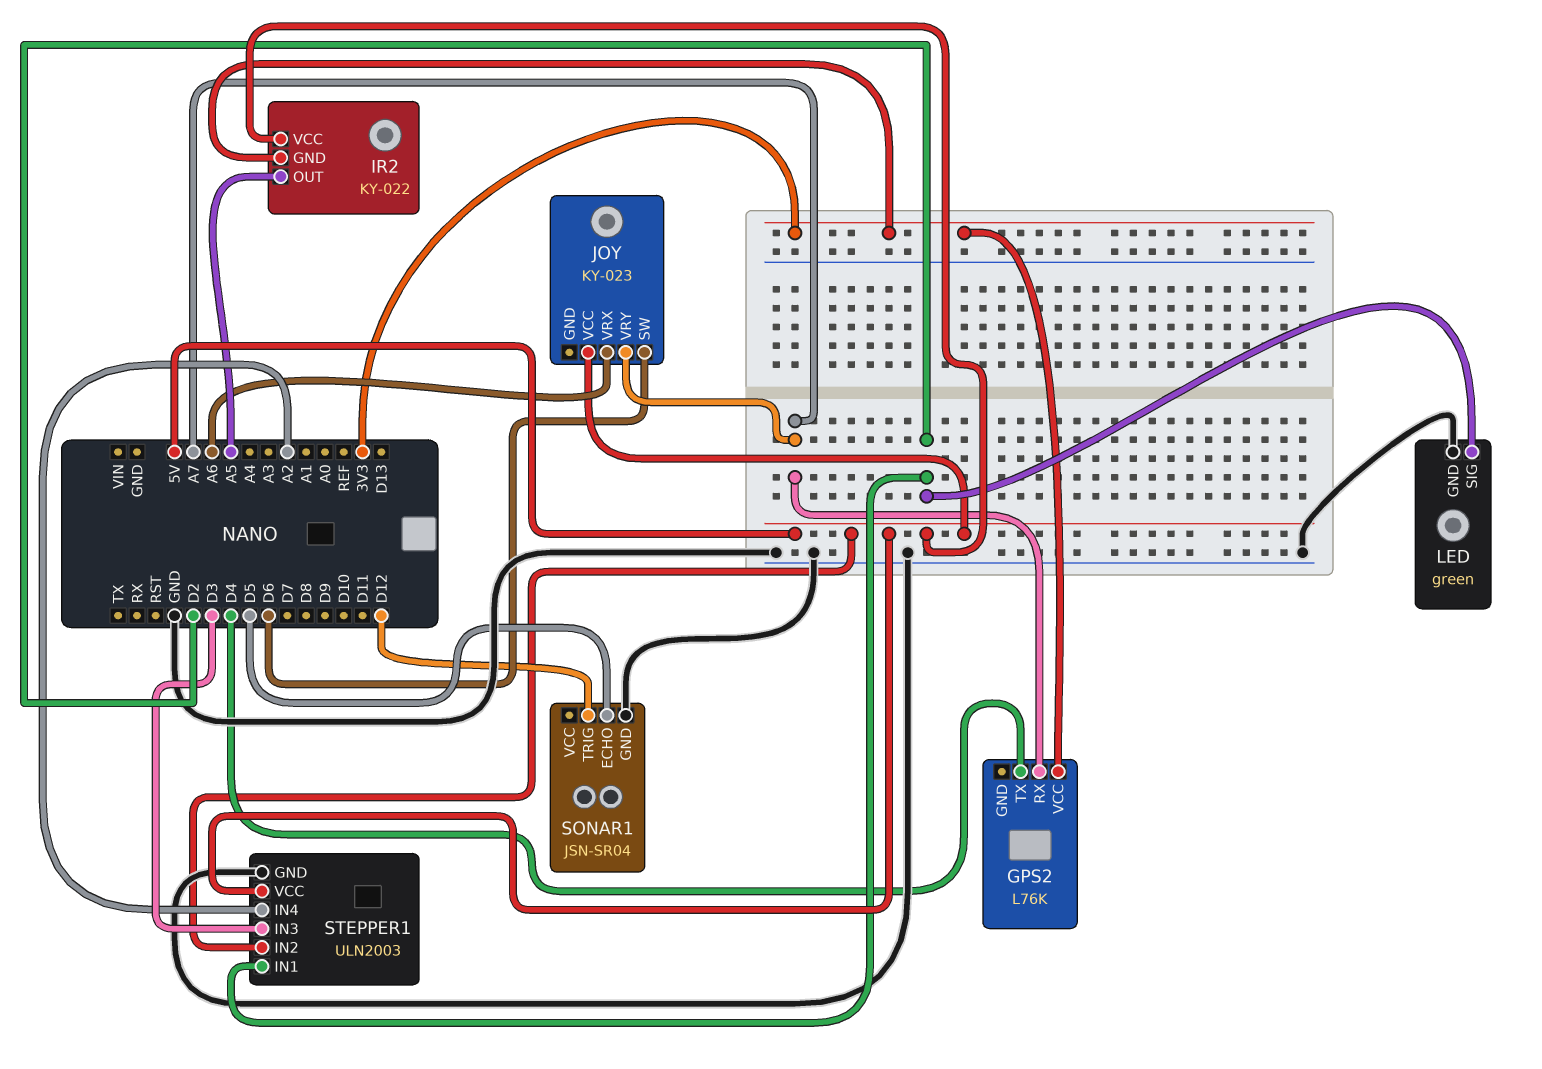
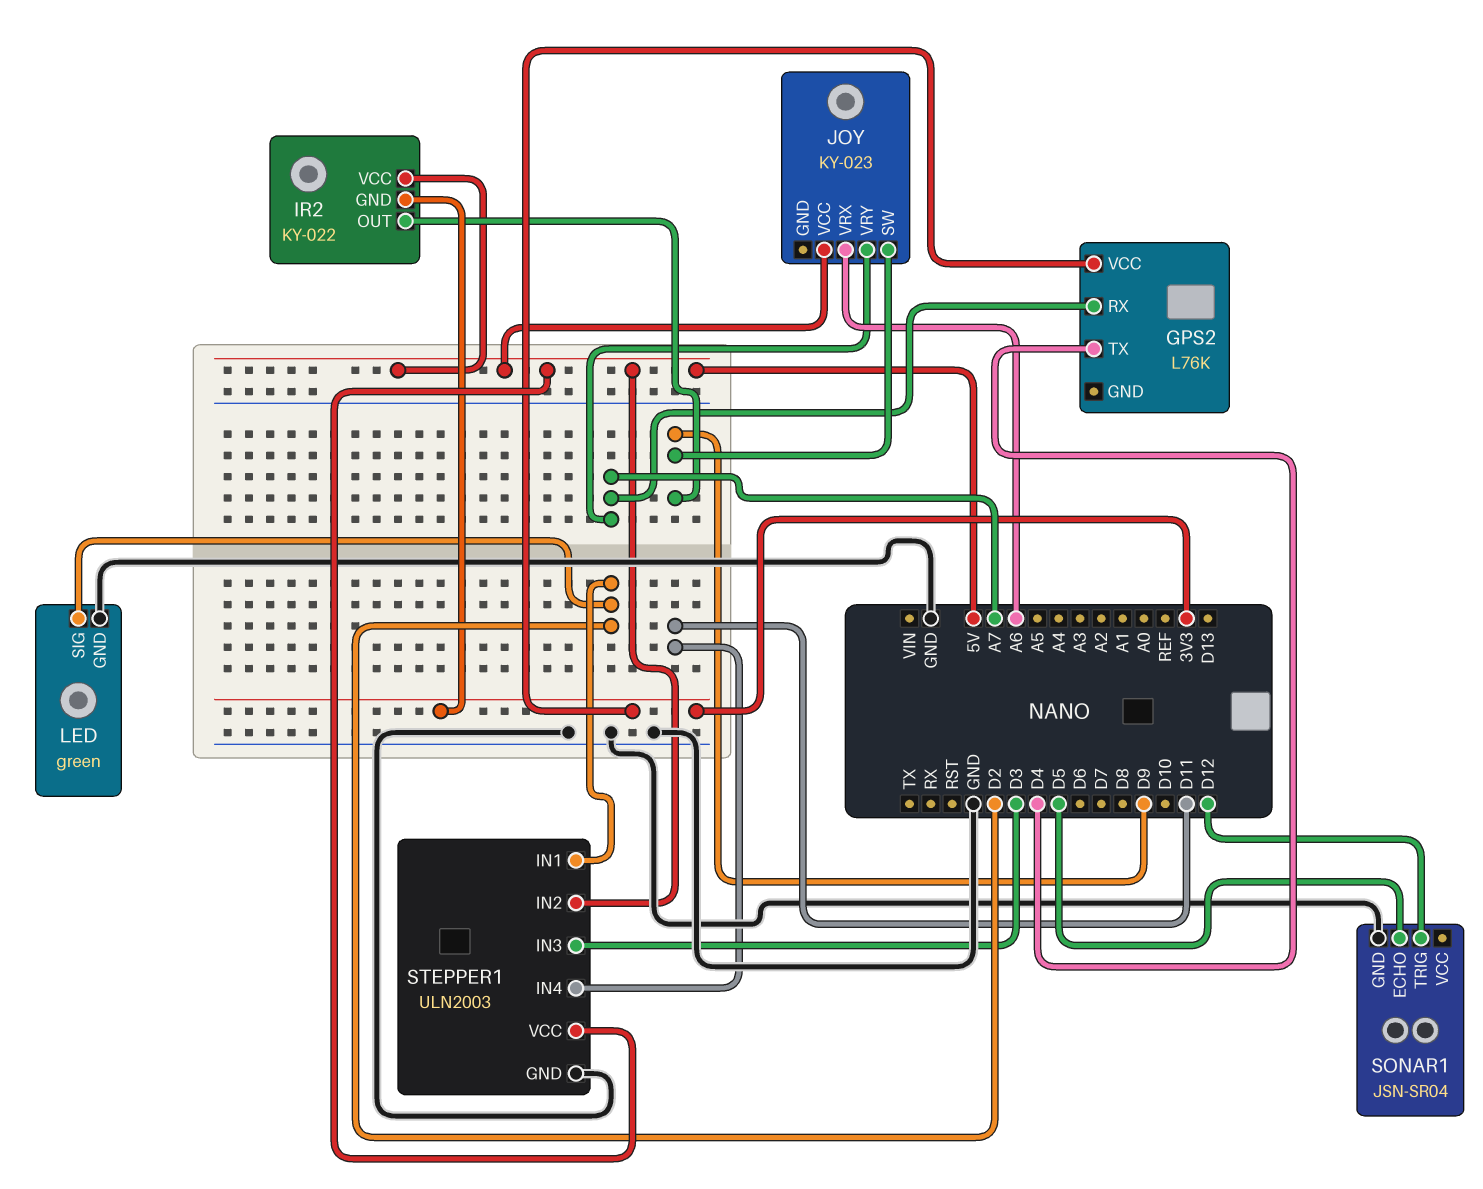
IR2 pin OUT: A5 -> D9
JOY pin SW: D6 -> D9
STEPPER1 pin IN4: A2 -> D11

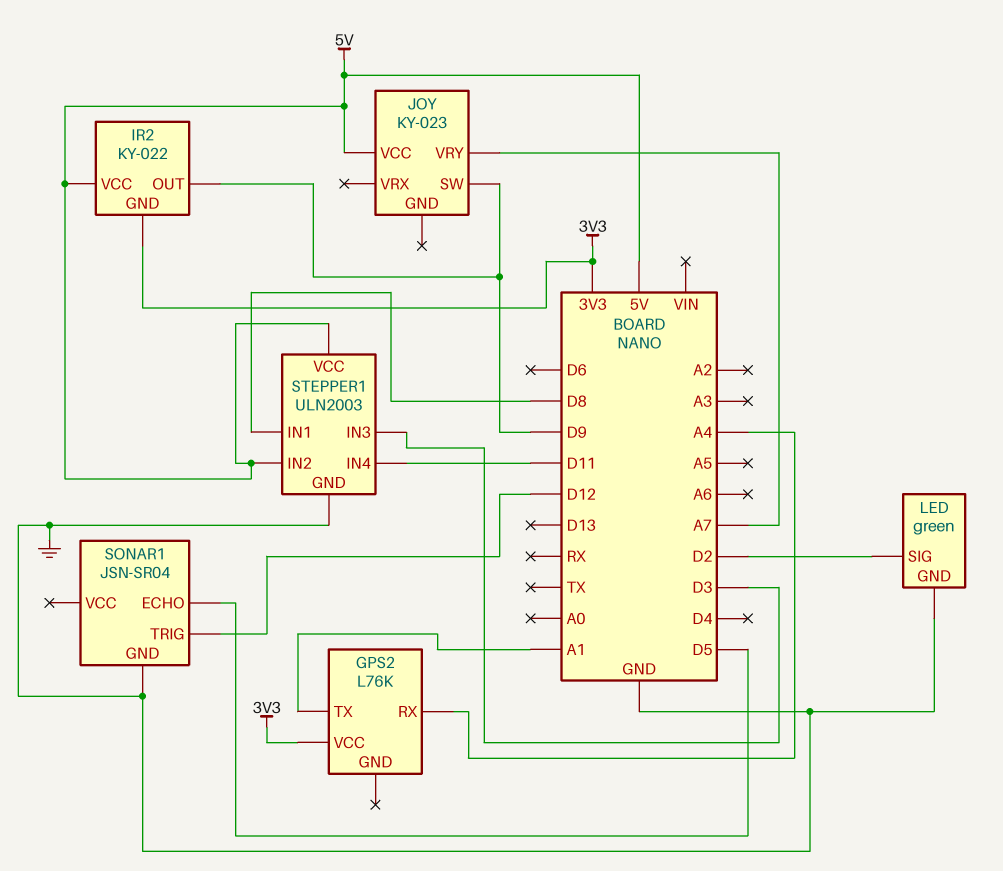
GPS2 pin RX: A7 -> A4
GPS2 pin TX: D4 -> A1
JOY pin VRX: A6 -> none
STEPPER1 pin IN1: D2 -> D8

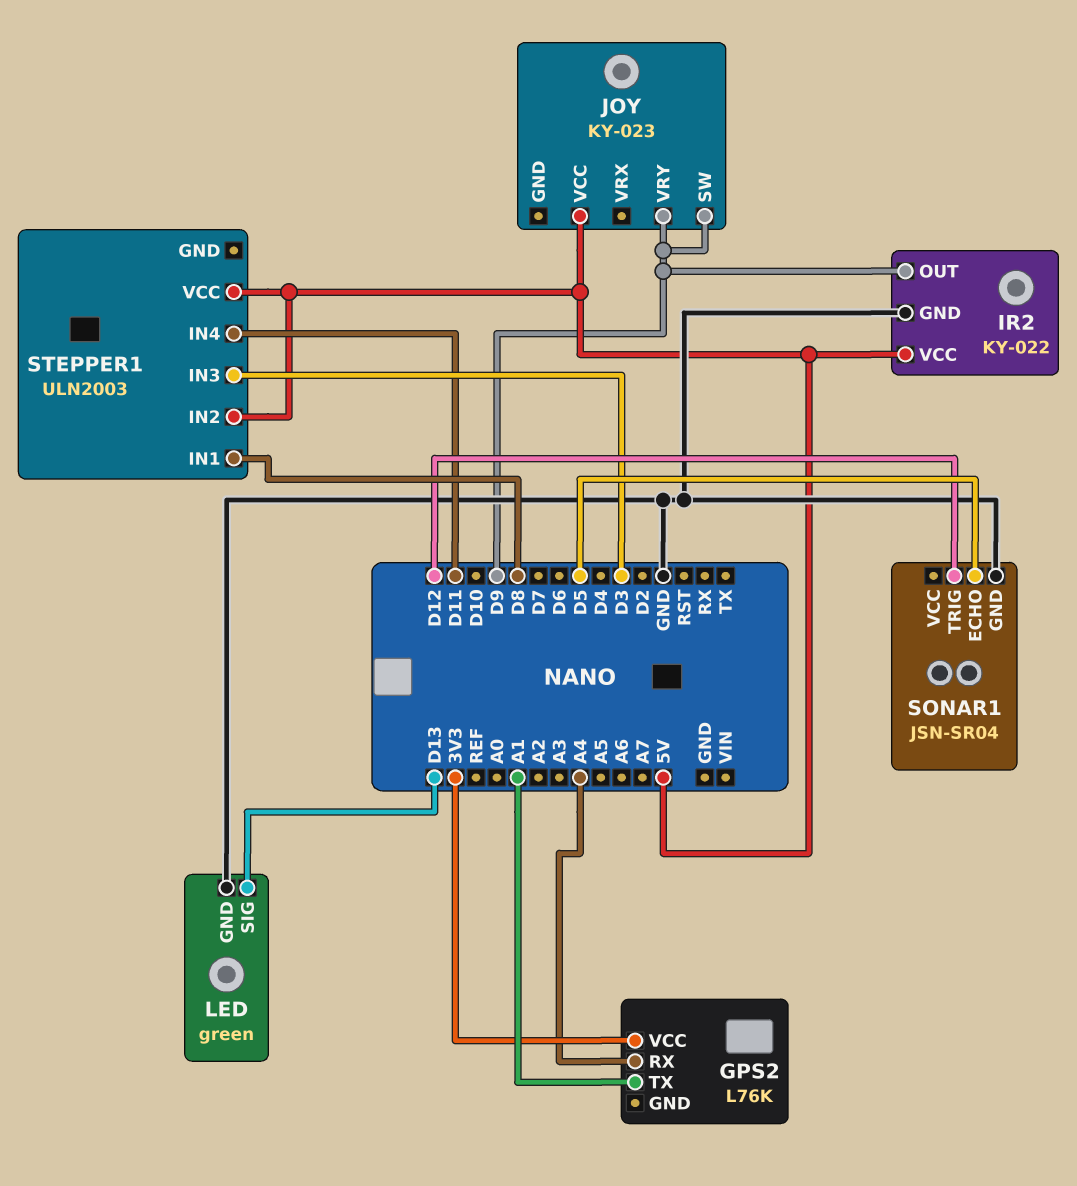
IR2 pin GND: 3V3 -> GND
JOY pin VRY: A7 -> D9
LED pin SIG: D2 -> D13
STEPPER1 pin GND: GND -> none

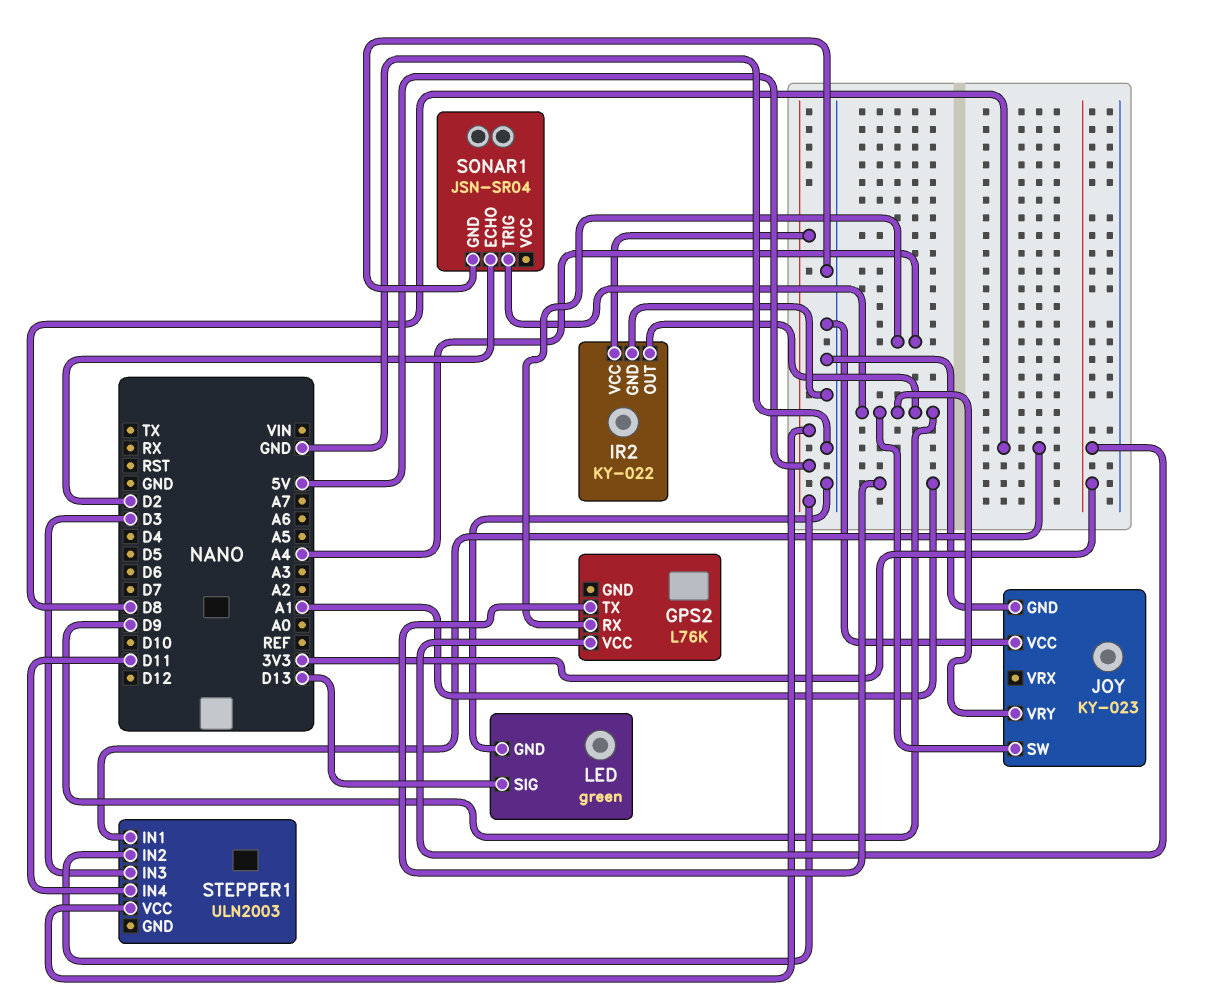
JOY pin GND: none -> GND
JOY pin VCC: 5V -> GND
SONAR1 pin ECHO: D5 -> D2
SONAR1 pin TRIG: D12 -> D9

